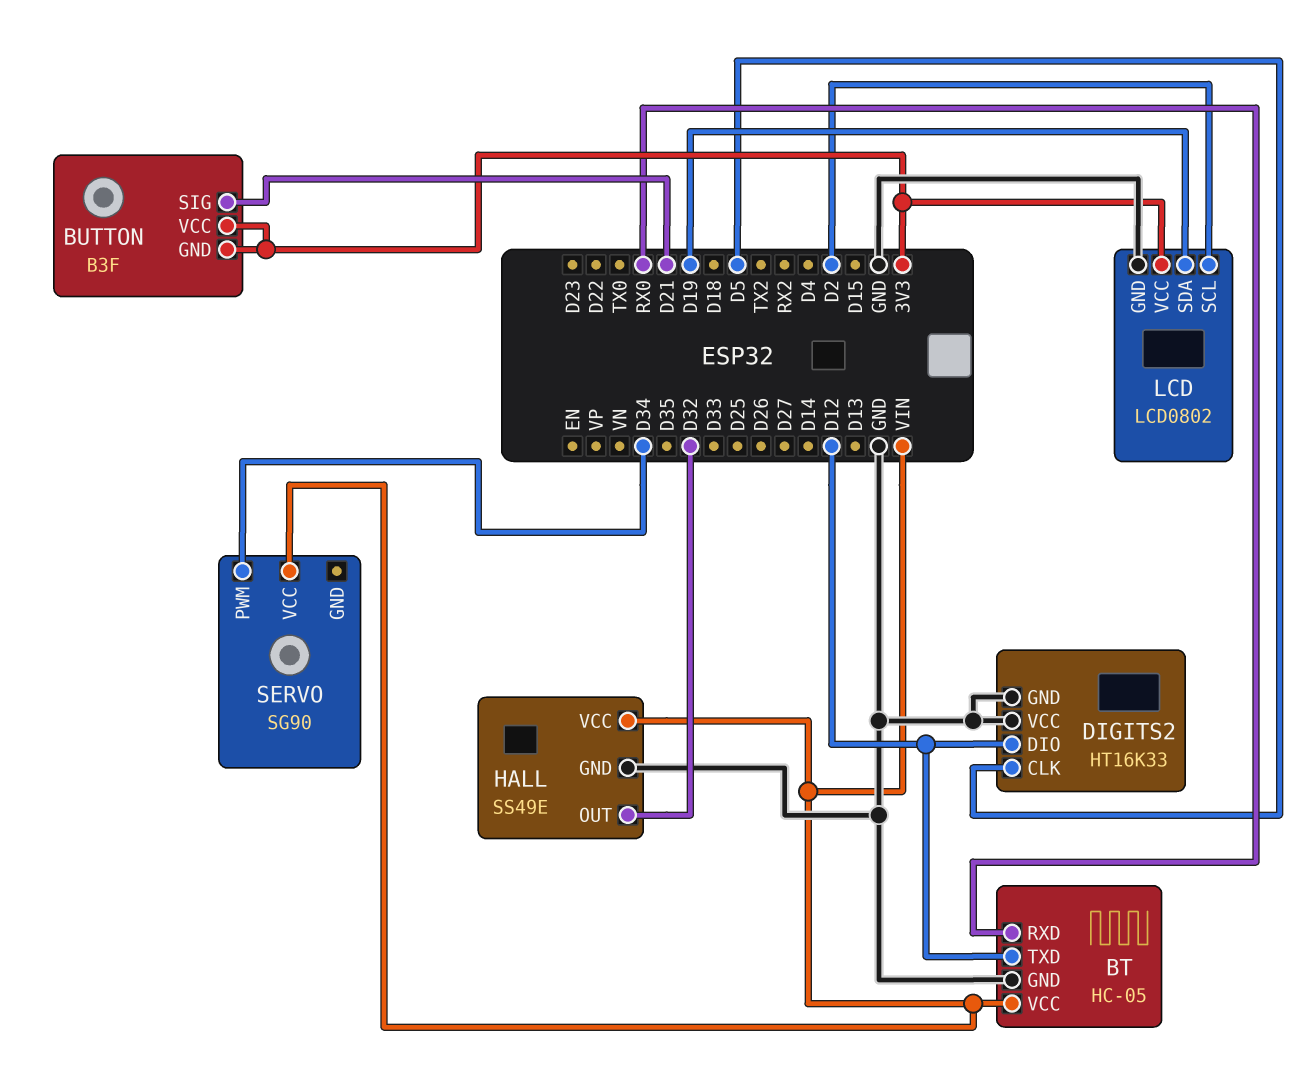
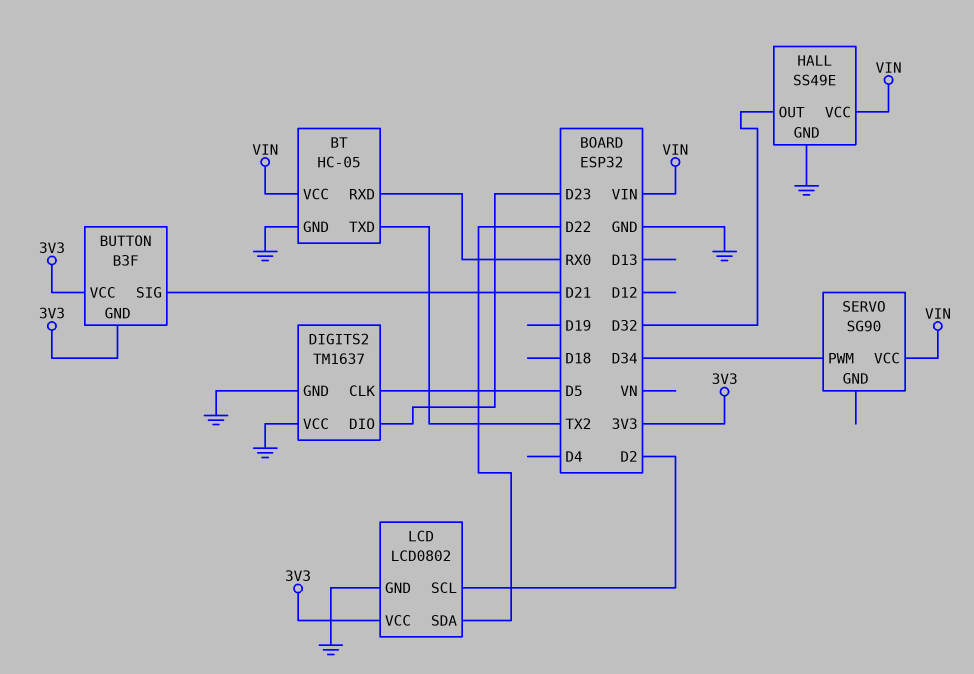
BT pin TXD: D12 -> TX2
DIGITS2: HT16K33 -> TM1637
DIGITS2 pin DIO: D12 -> D23
LCD pin SDA: D19 -> D22

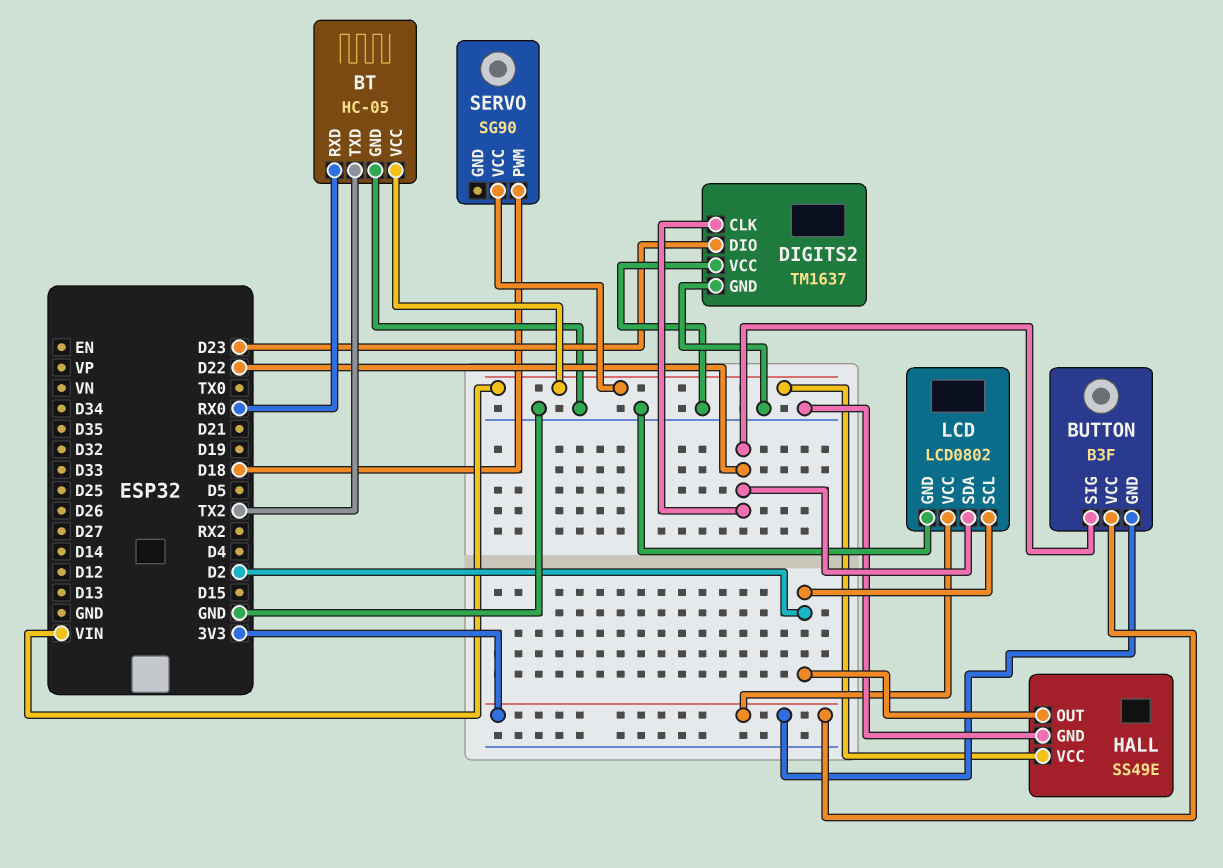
BUTTON pin SIG: D21 -> D22
DIGITS2 pin CLK: D5 -> D22
HALL pin OUT: D32 -> D2
SERVO pin PWM: D34 -> D18

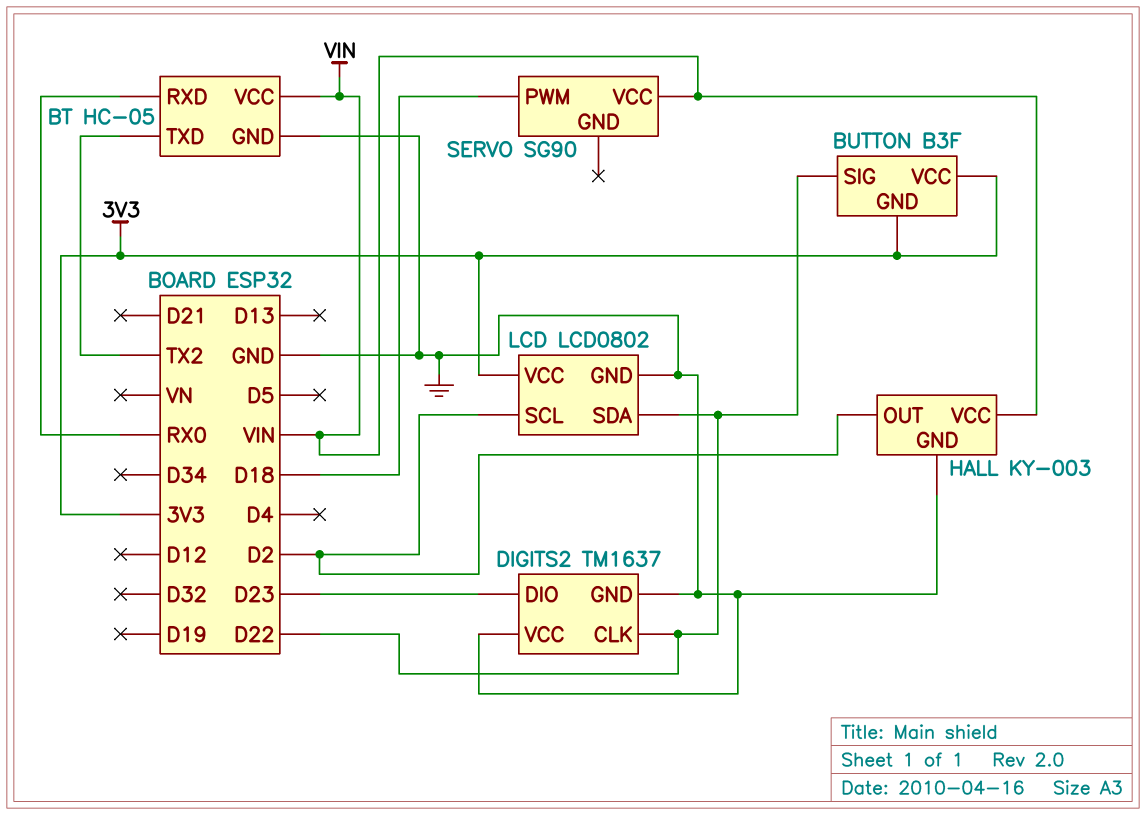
HALL: SS49E -> KY-003

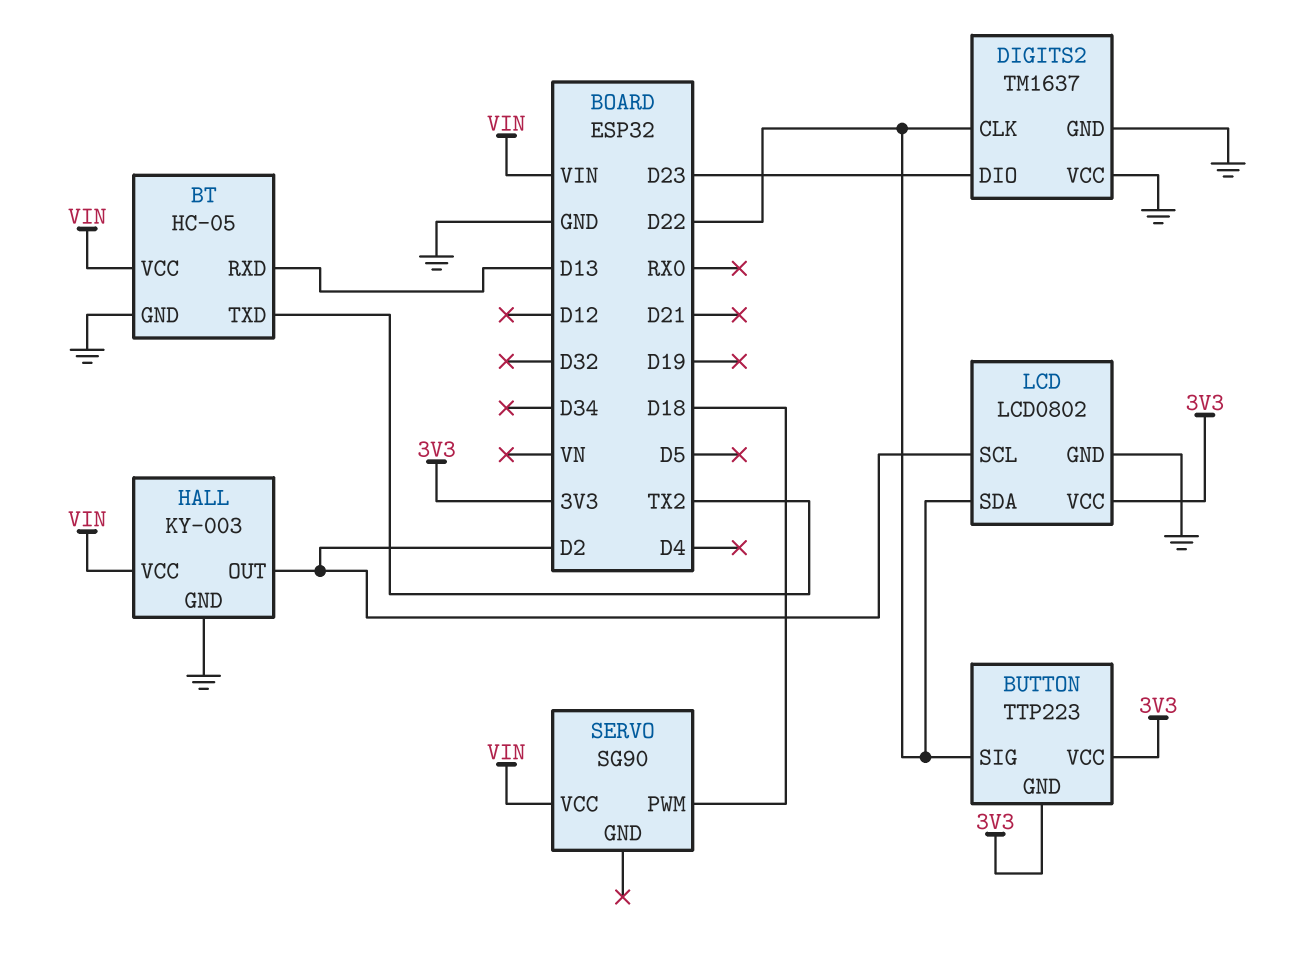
BT pin RXD: RX0 -> D13
BUTTON: B3F -> TTP223

